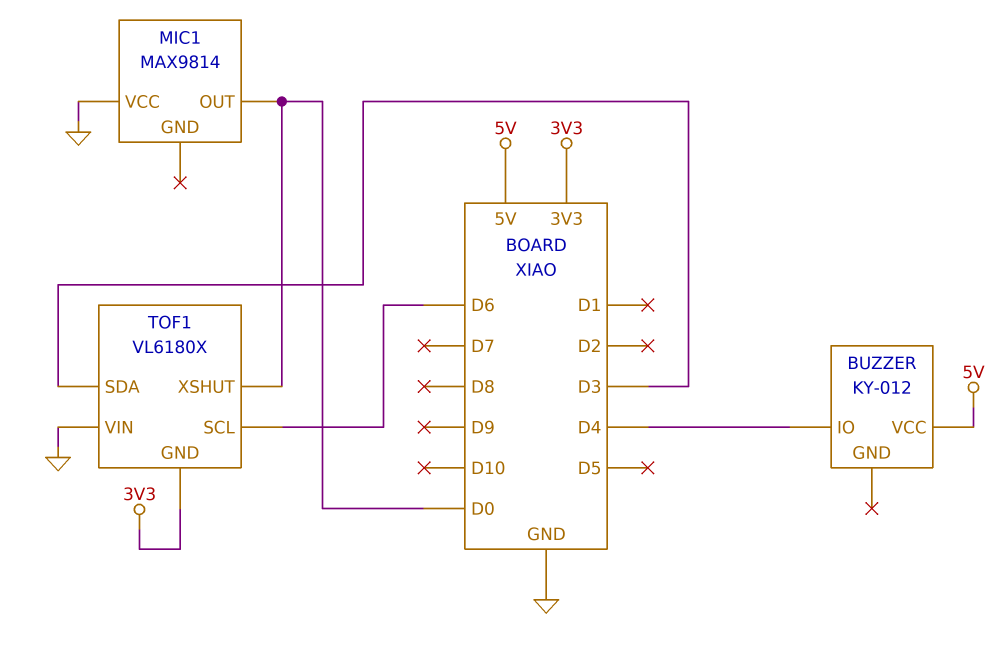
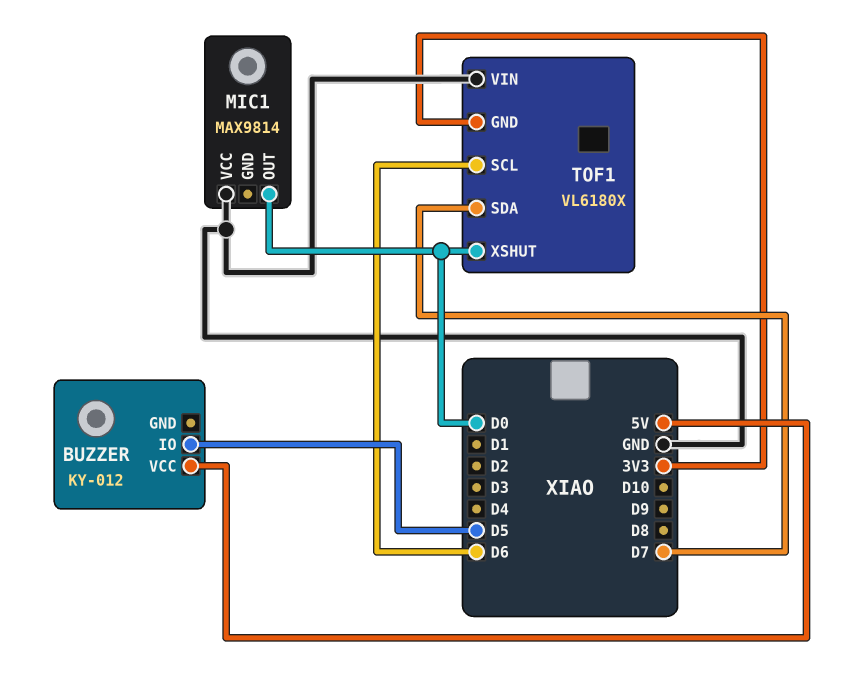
BUZZER pin IO: D4 -> D5
TOF1 pin SDA: D3 -> D7

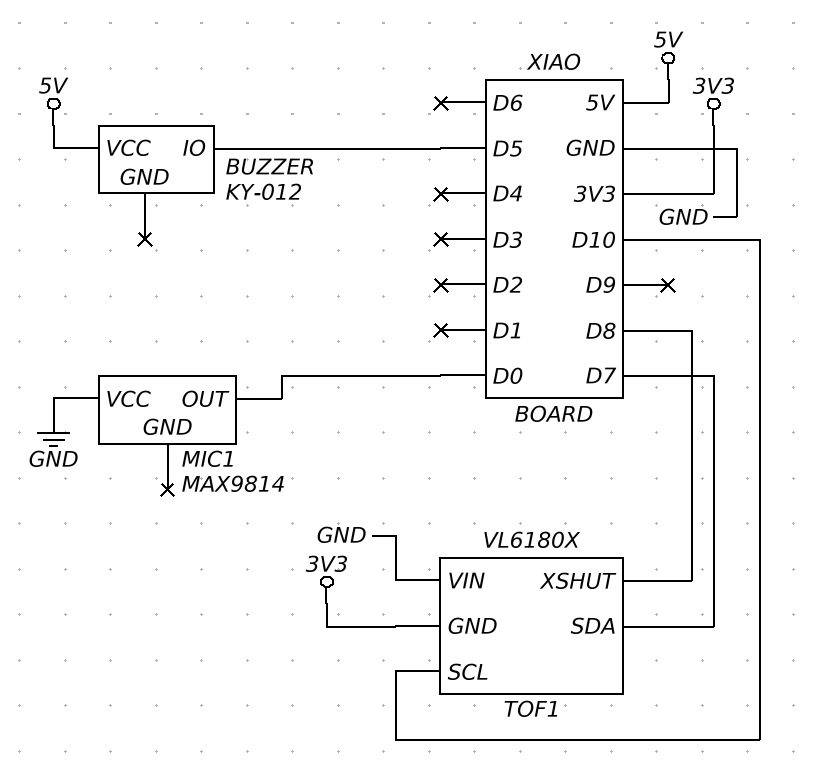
TOF1 pin SCL: D6 -> D10
TOF1 pin XSHUT: D0 -> D8

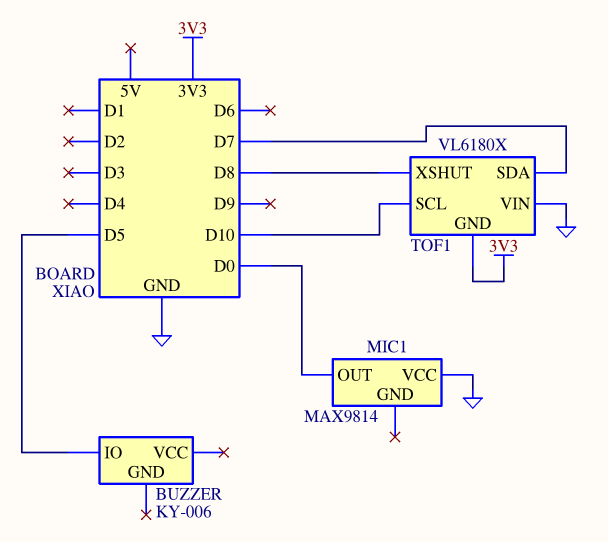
BUZZER: KY-012 -> KY-006
BUZZER pin VCC: 5V -> none

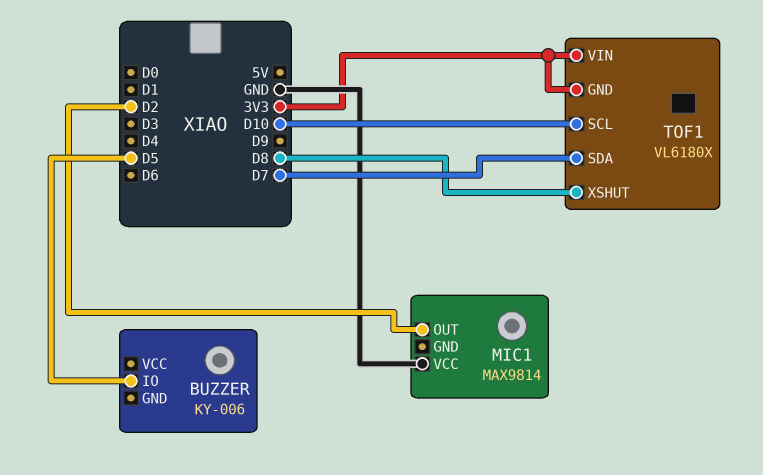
MIC1 pin OUT: D0 -> D2
TOF1 pin VIN: GND -> 3V3

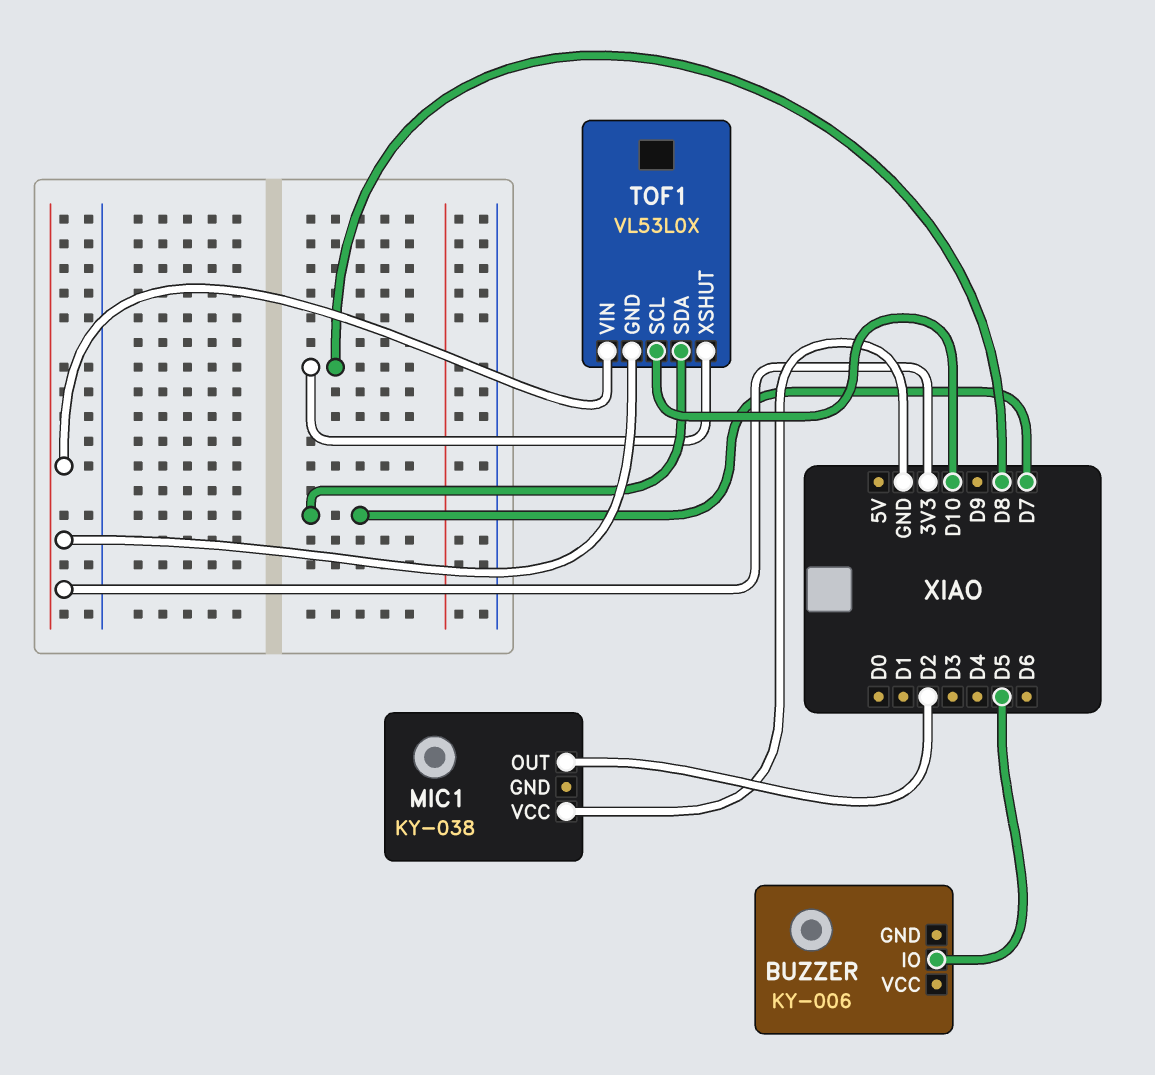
MIC1: MAX9814 -> KY-038
TOF1: VL6180X -> VL53L0X

